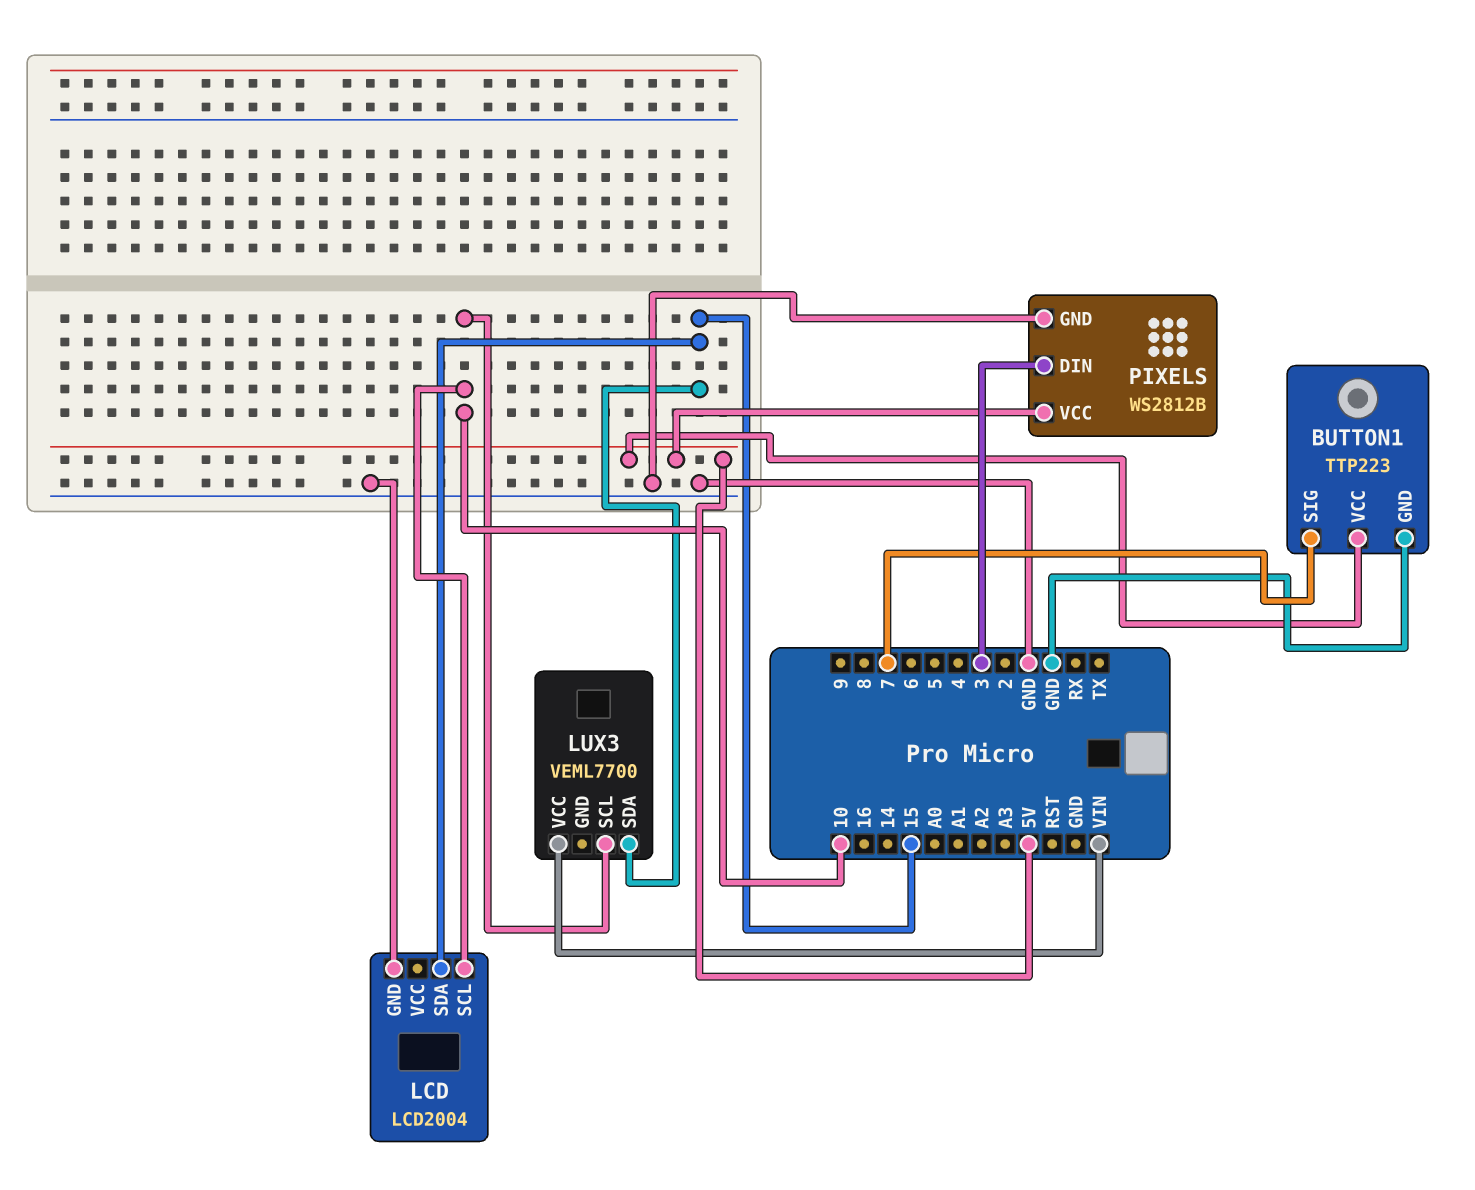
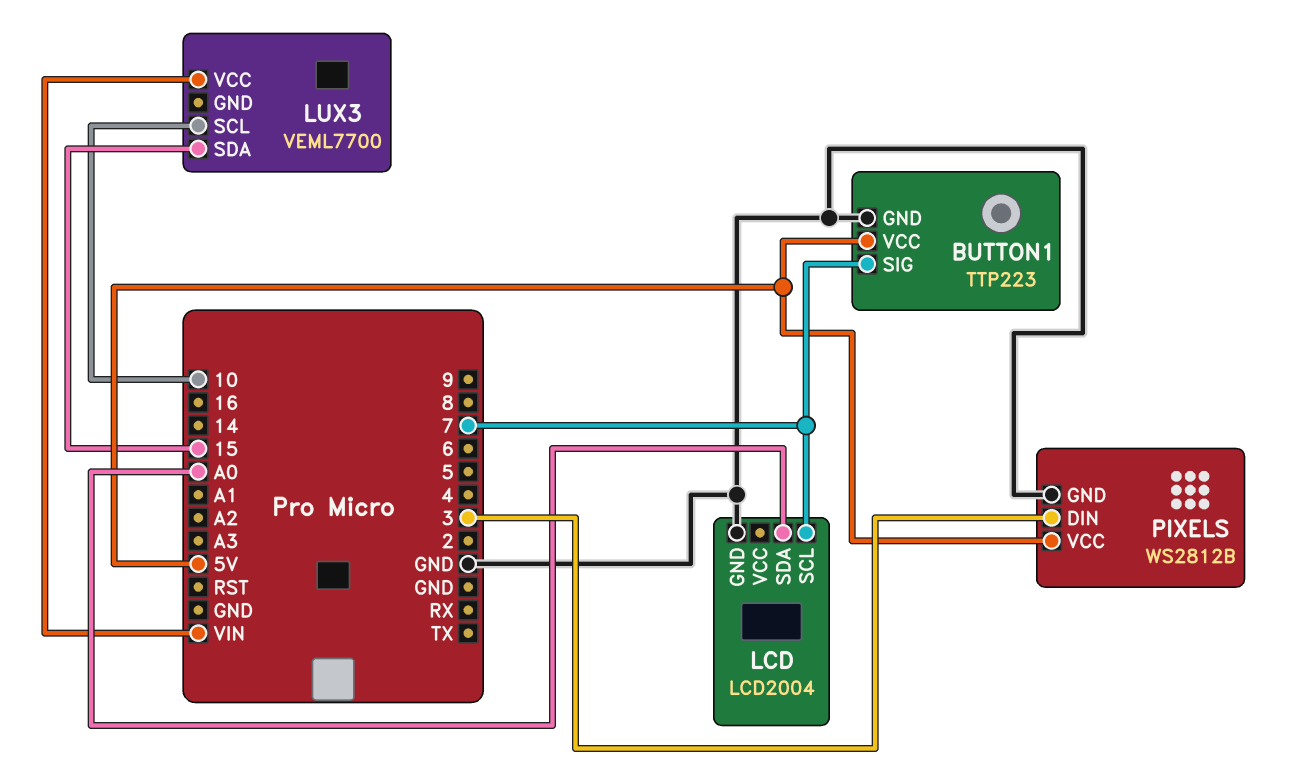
LCD pin SCL: 10 -> 7
LCD pin SDA: 15 -> A0

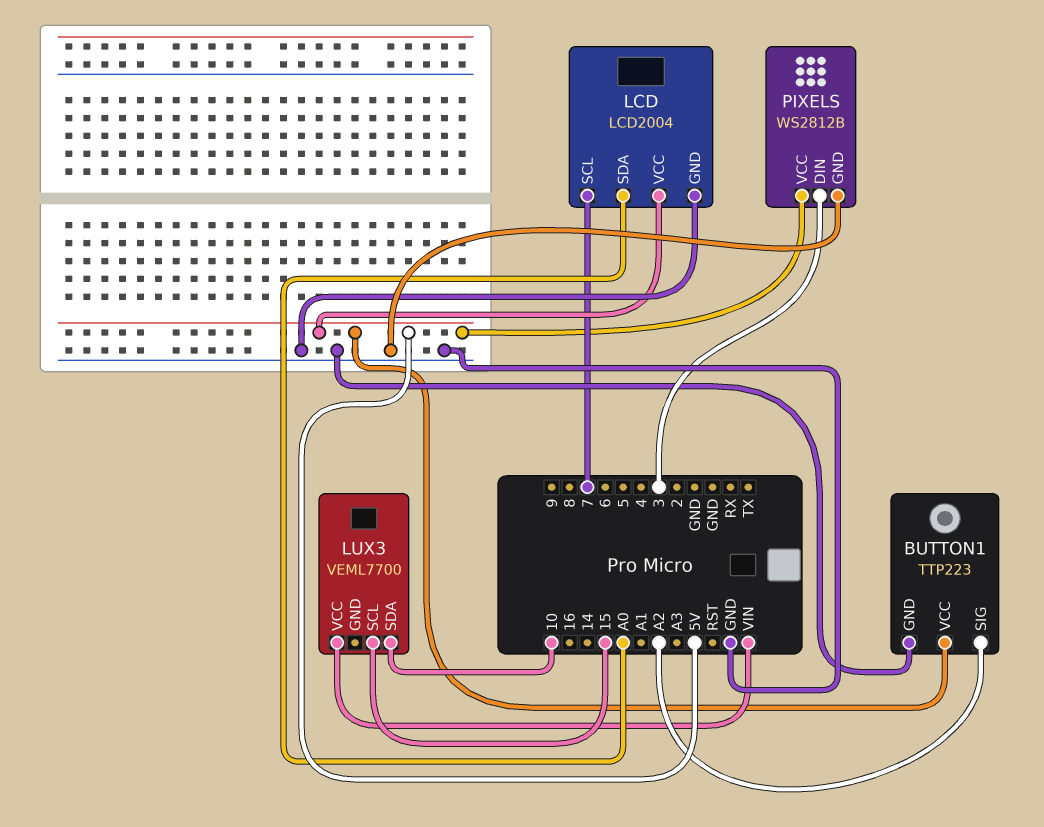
BUTTON1 pin SIG: 7 -> A2
LCD pin VCC: none -> 5V
LUX3 pin SCL: 10 -> 15
LUX3 pin SDA: 15 -> 10

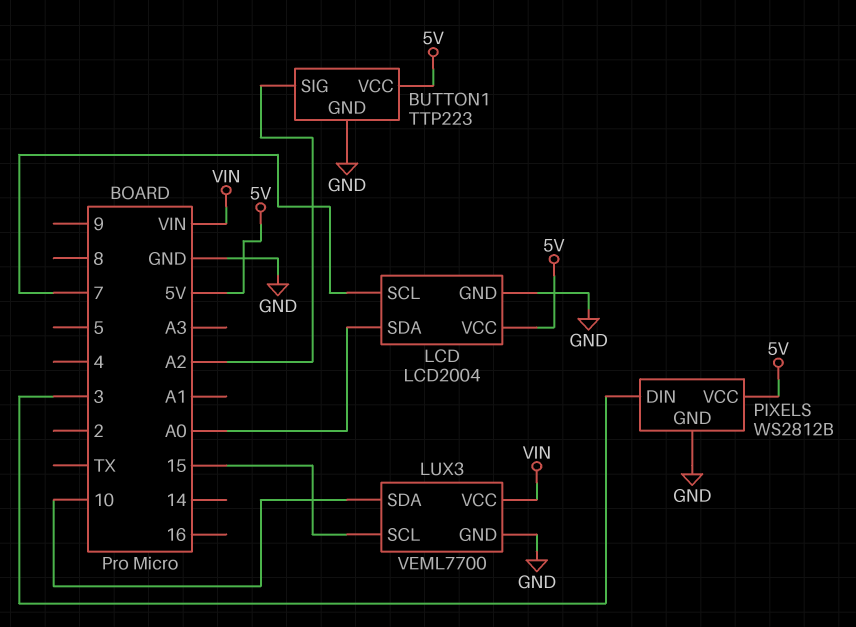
LUX3 pin GND: none -> GND

